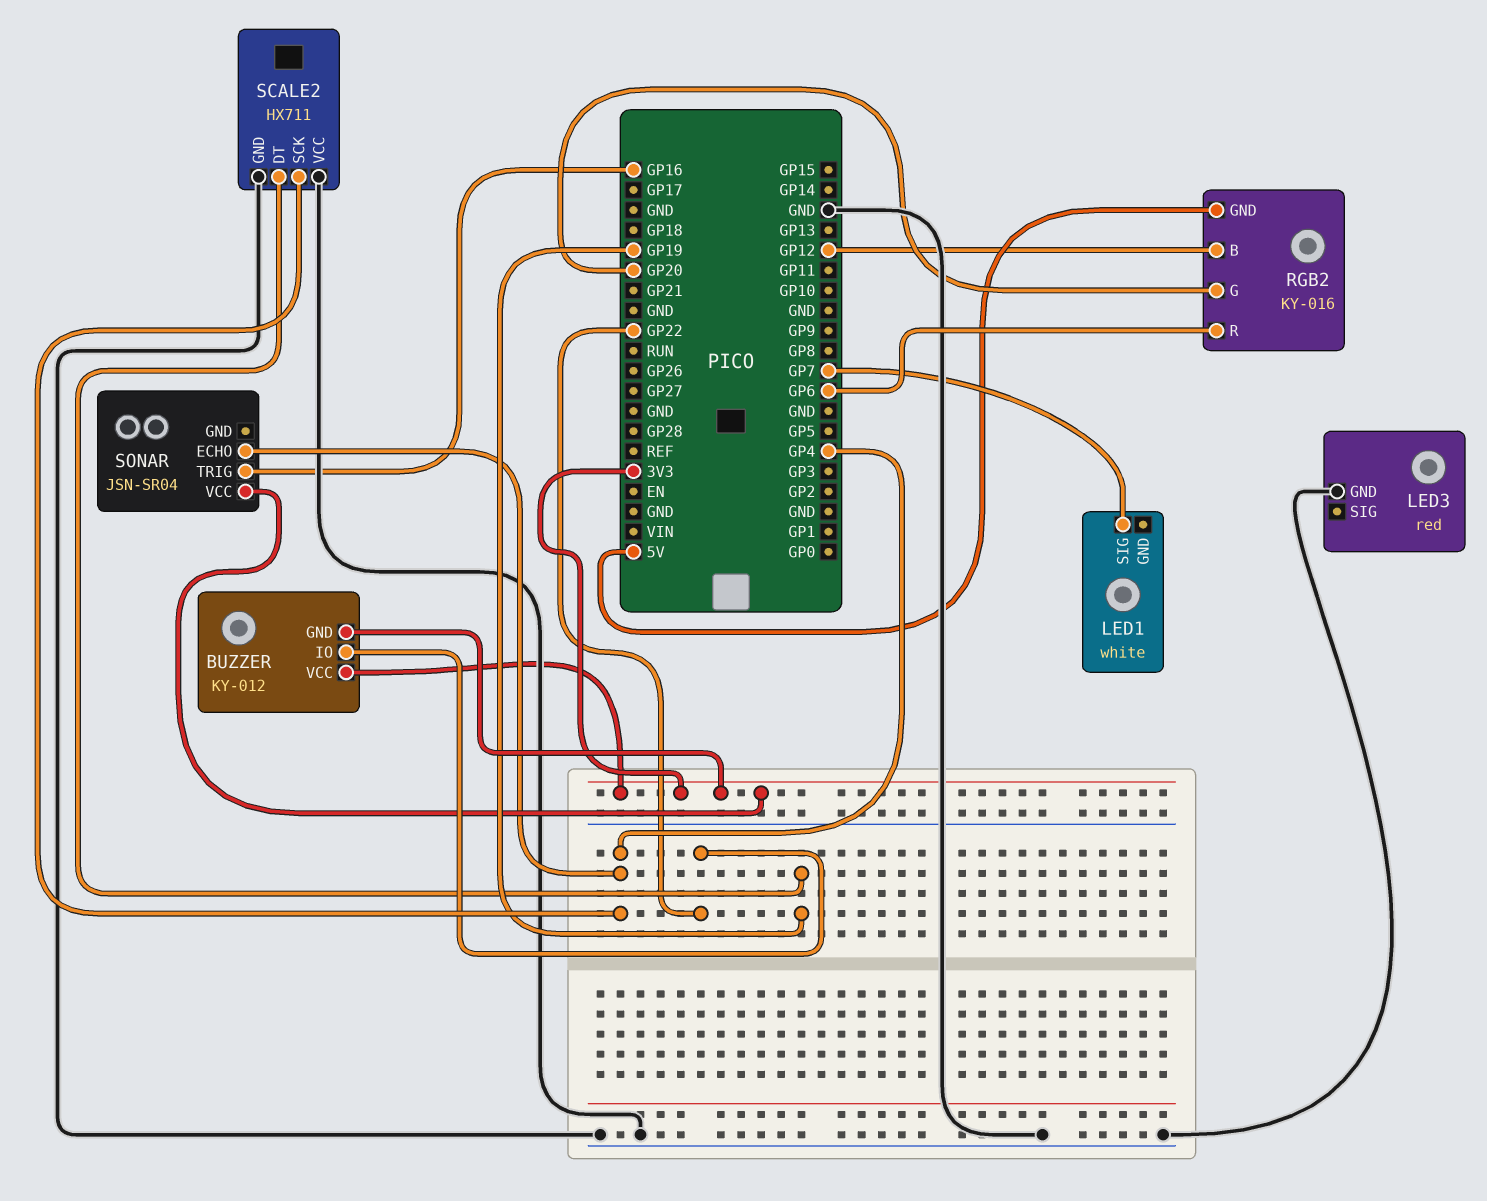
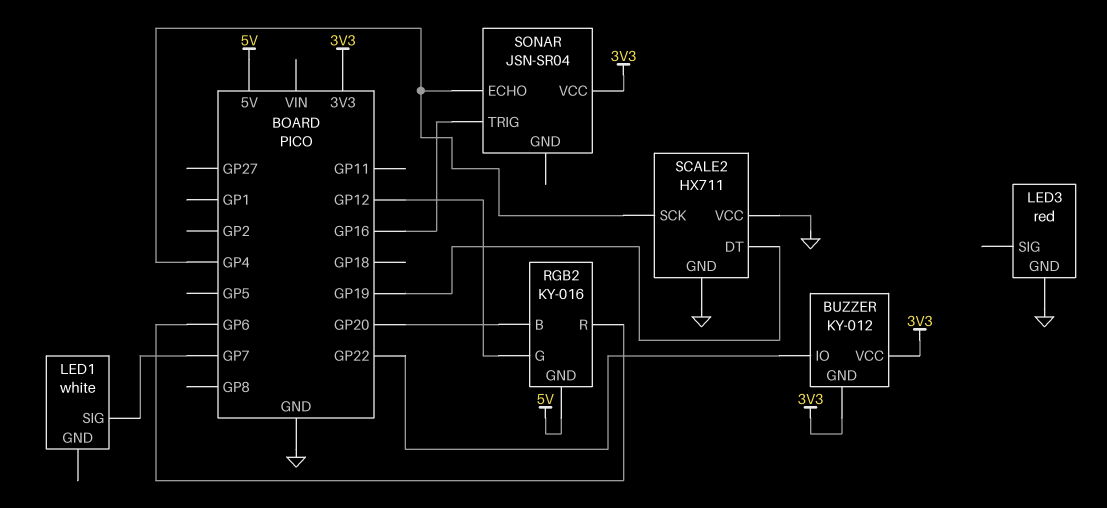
RGB2 pin B: GP12 -> GP20
RGB2 pin G: GP20 -> GP12

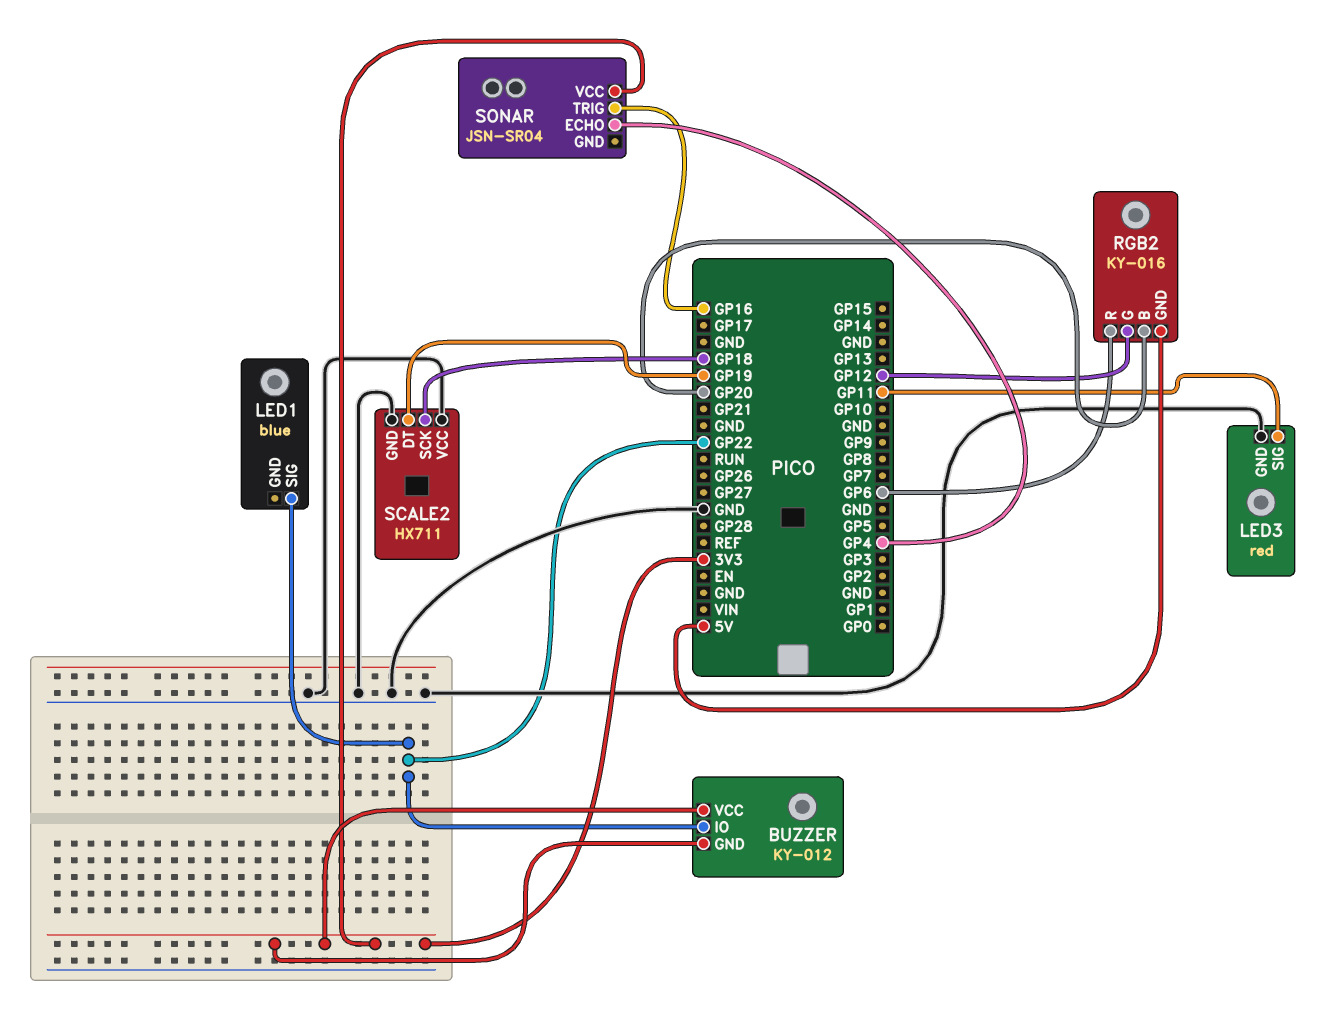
LED1: white -> blue
LED1 pin SIG: GP7 -> GP22
LED3 pin SIG: none -> GP11
SCALE2 pin SCK: GP4 -> GP18

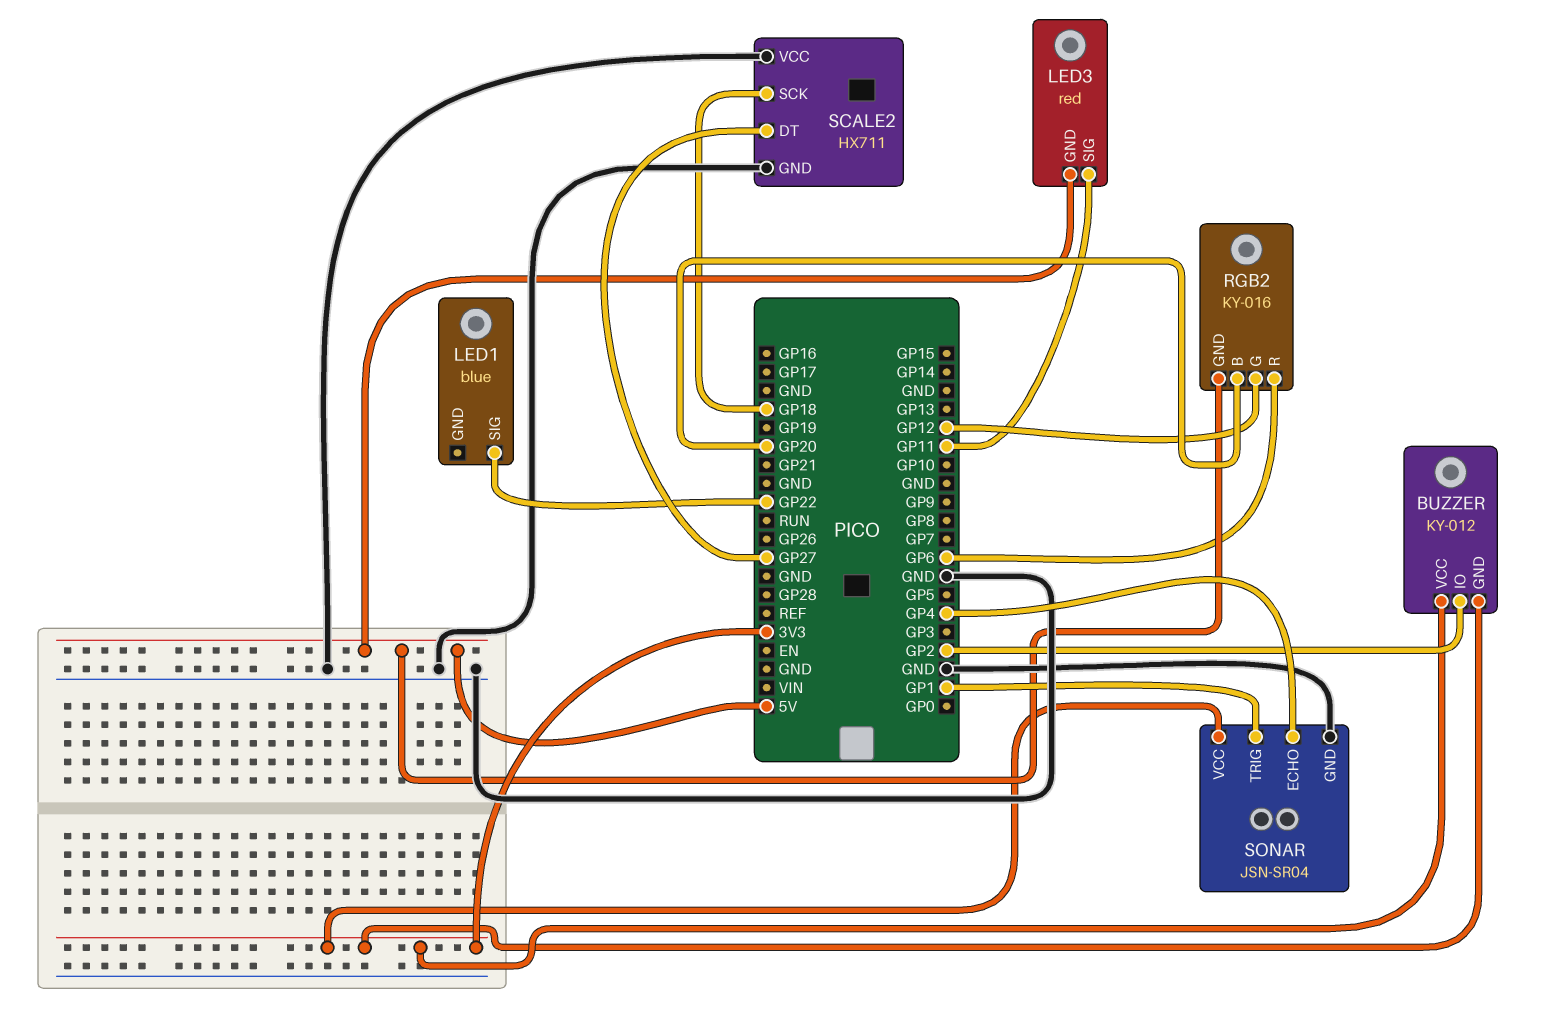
BUZZER pin IO: GP22 -> GP2
LED3 pin GND: GND -> 5V
SCALE2 pin DT: GP19 -> GP27
SONAR pin GND: none -> GND
SONAR pin TRIG: GP16 -> GP1

